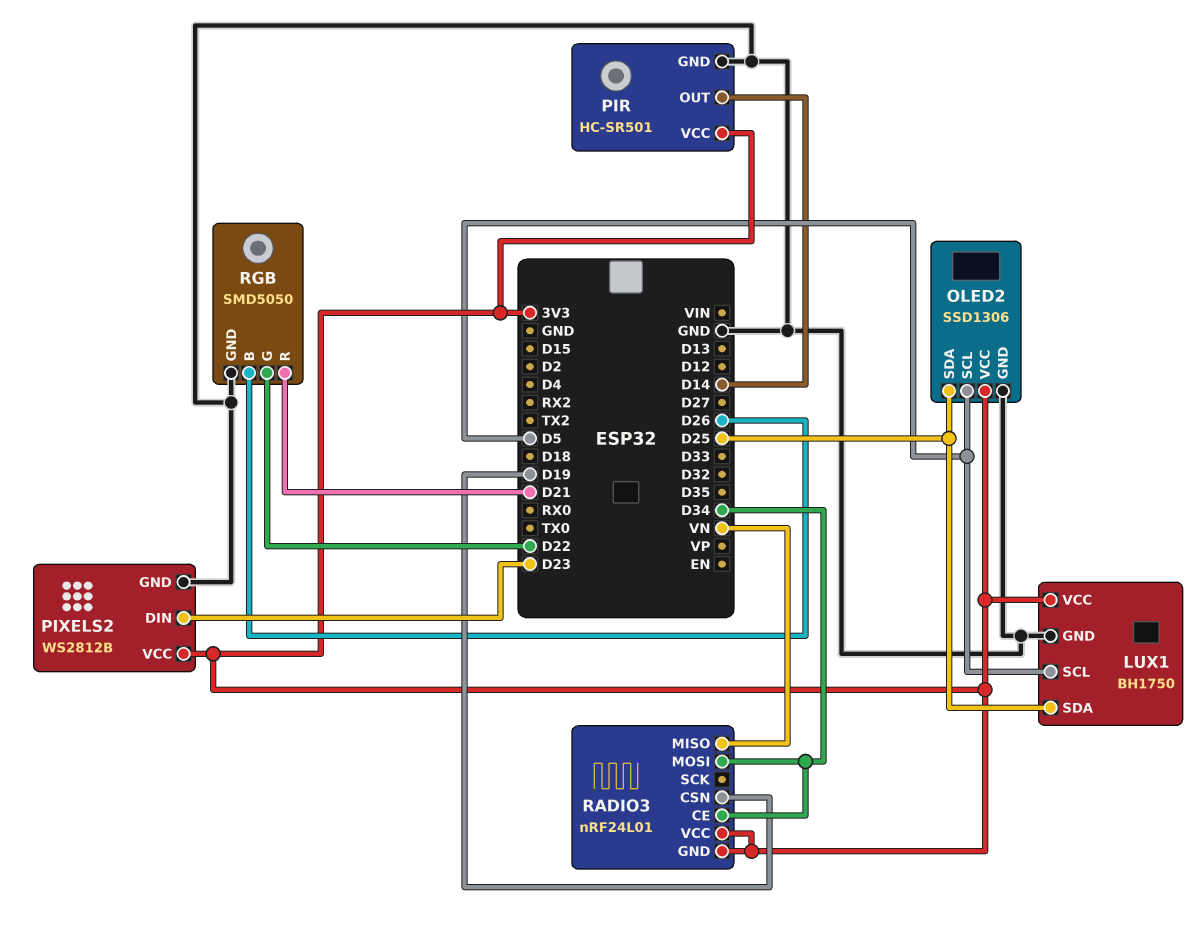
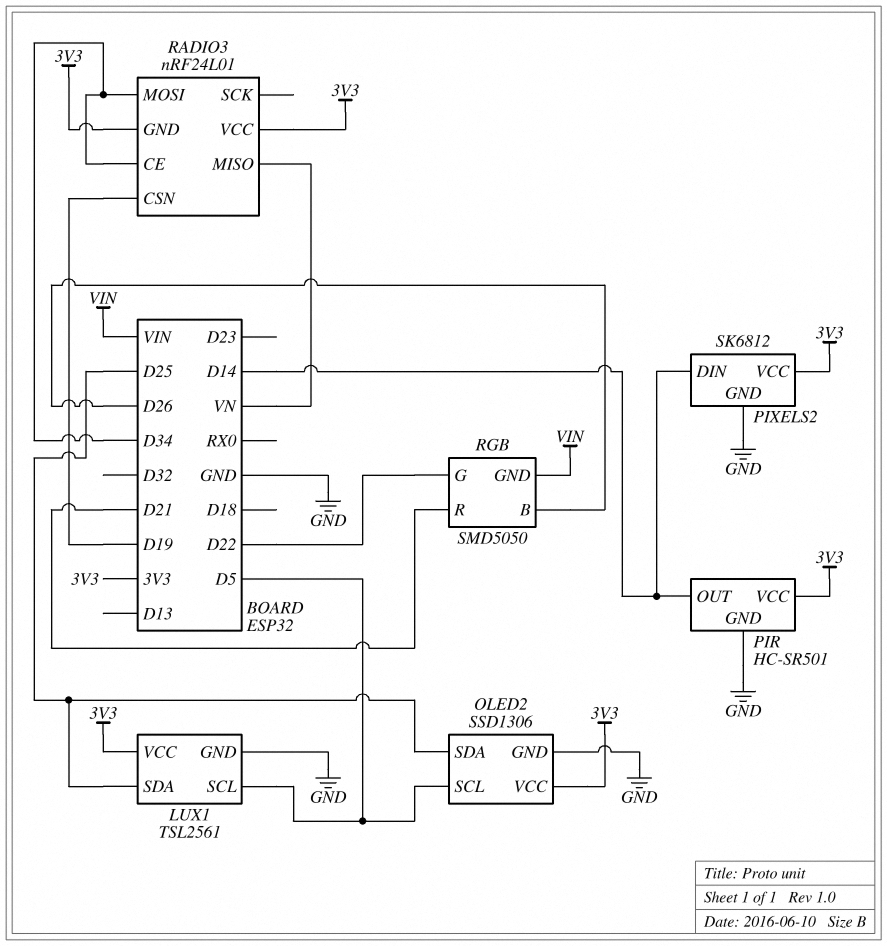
LUX1: BH1750 -> TSL2561
PIXELS2: WS2812B -> SK6812
PIXELS2 pin DIN: D23 -> D14
RGB pin GND: GND -> VIN

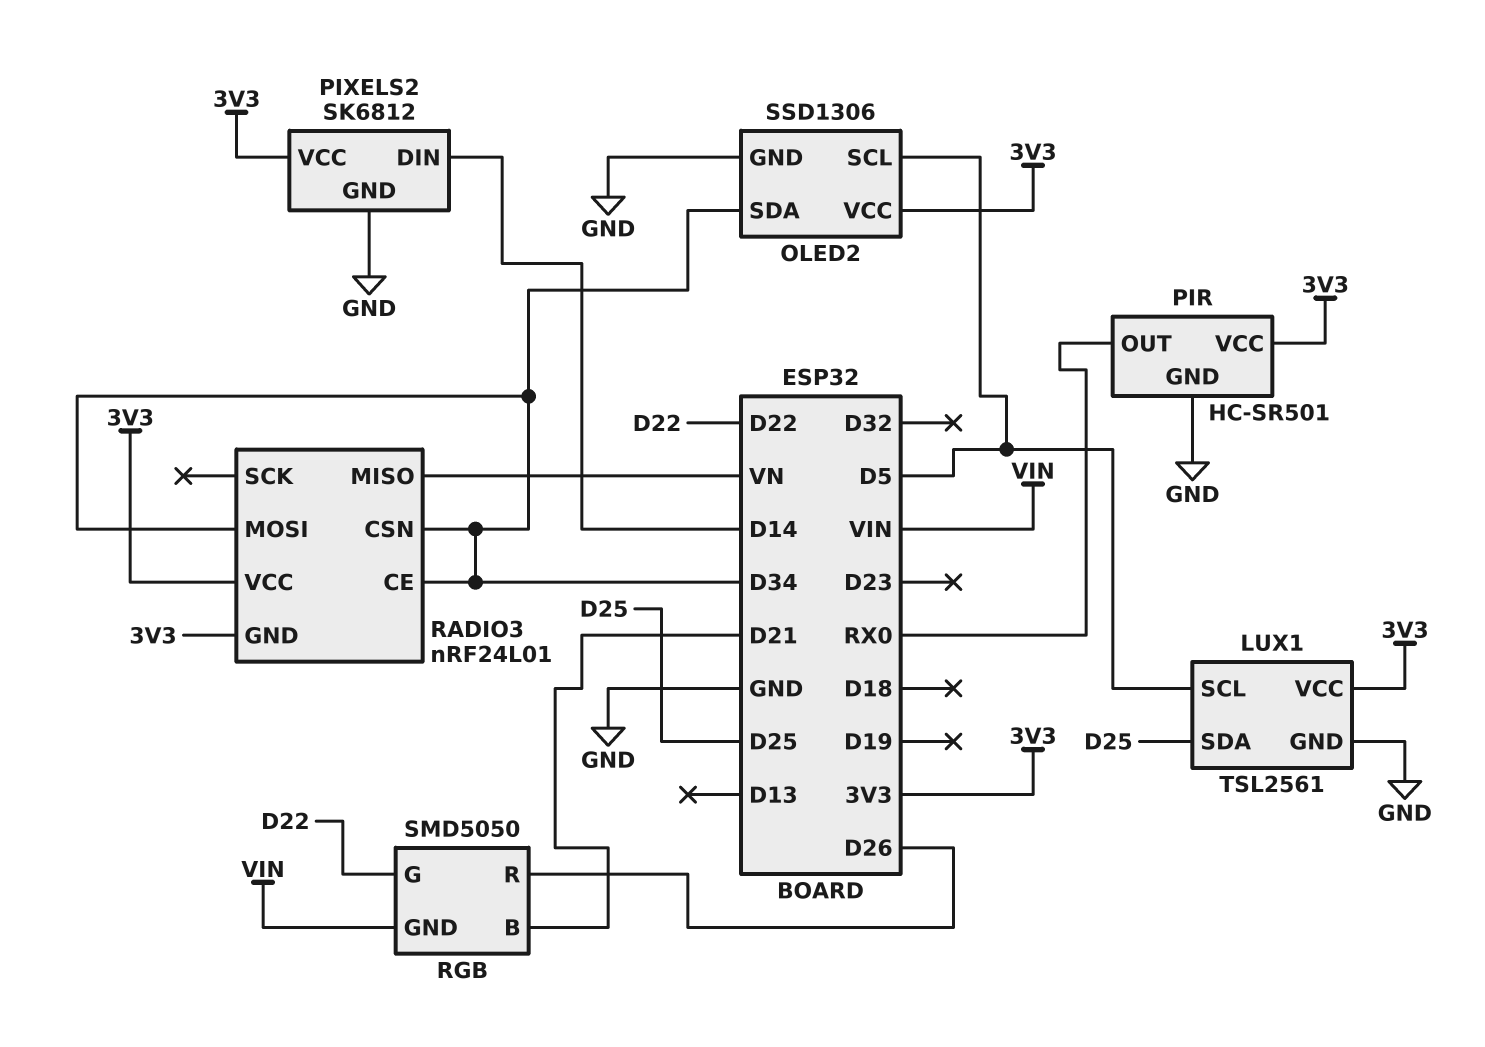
OLED2 pin SDA: D25 -> D34
PIR pin OUT: D14 -> RX0
RADIO3 pin CSN: D19 -> D34
RGB pin B: D26 -> D21
RGB pin R: D21 -> D26

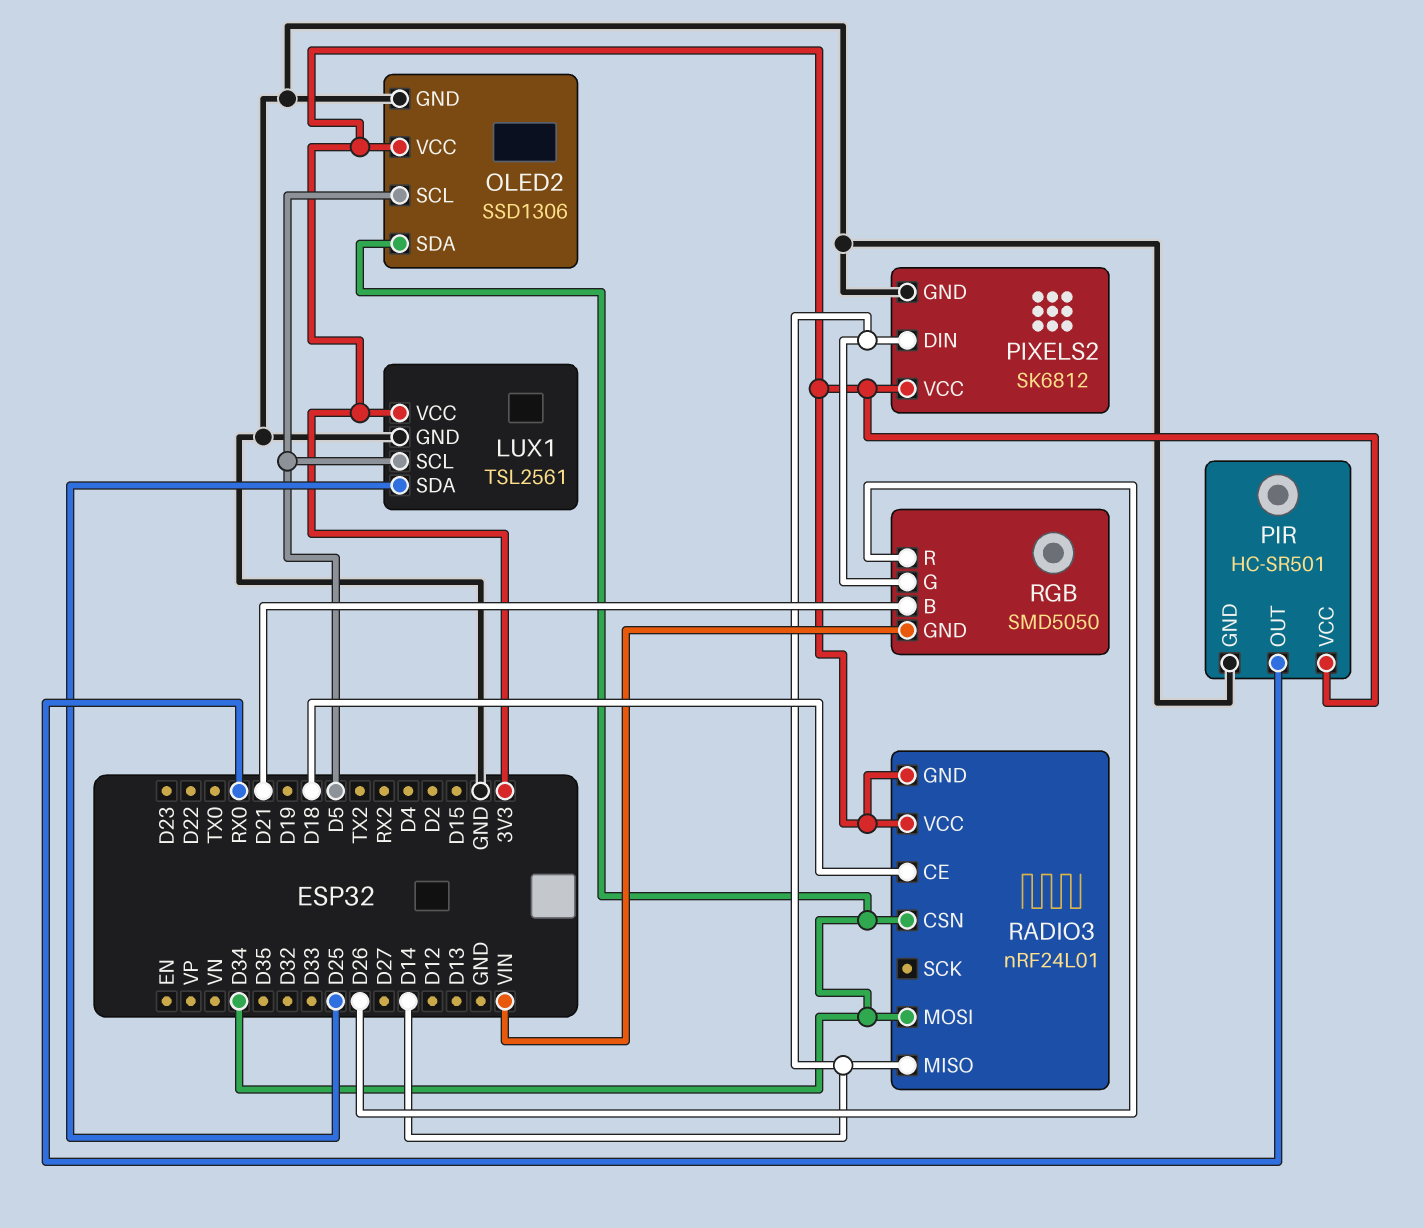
RADIO3 pin CE: D34 -> D18
RADIO3 pin MISO: VN -> D14
RGB pin G: D22 -> D14

